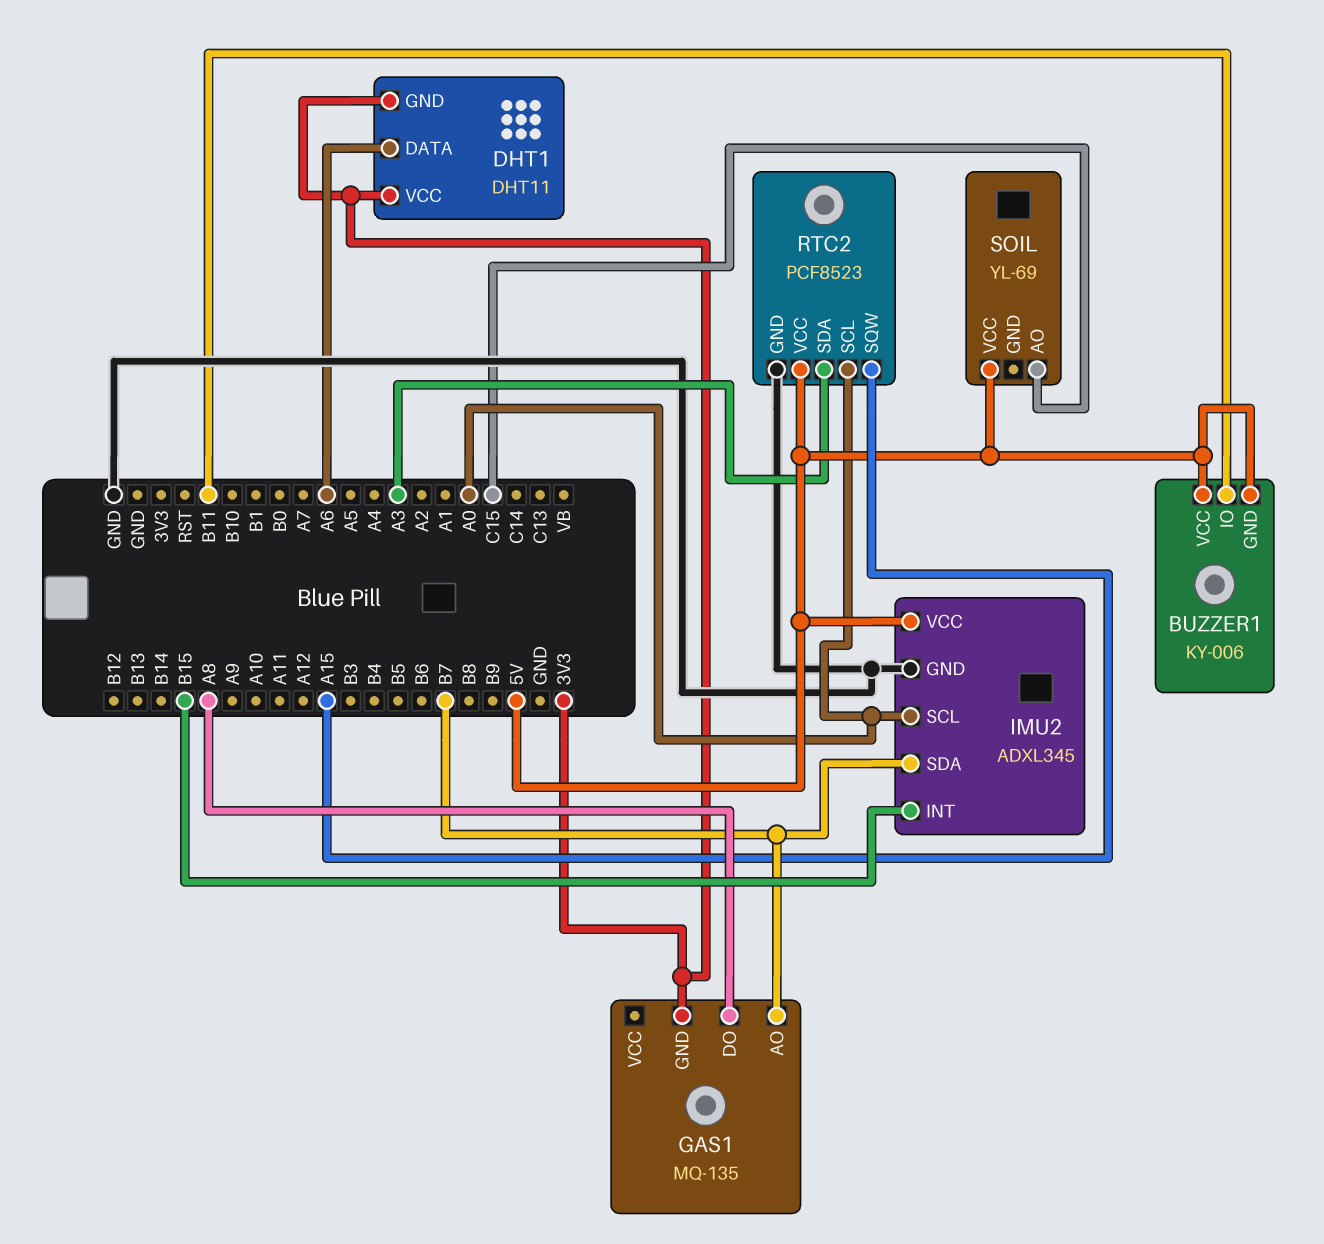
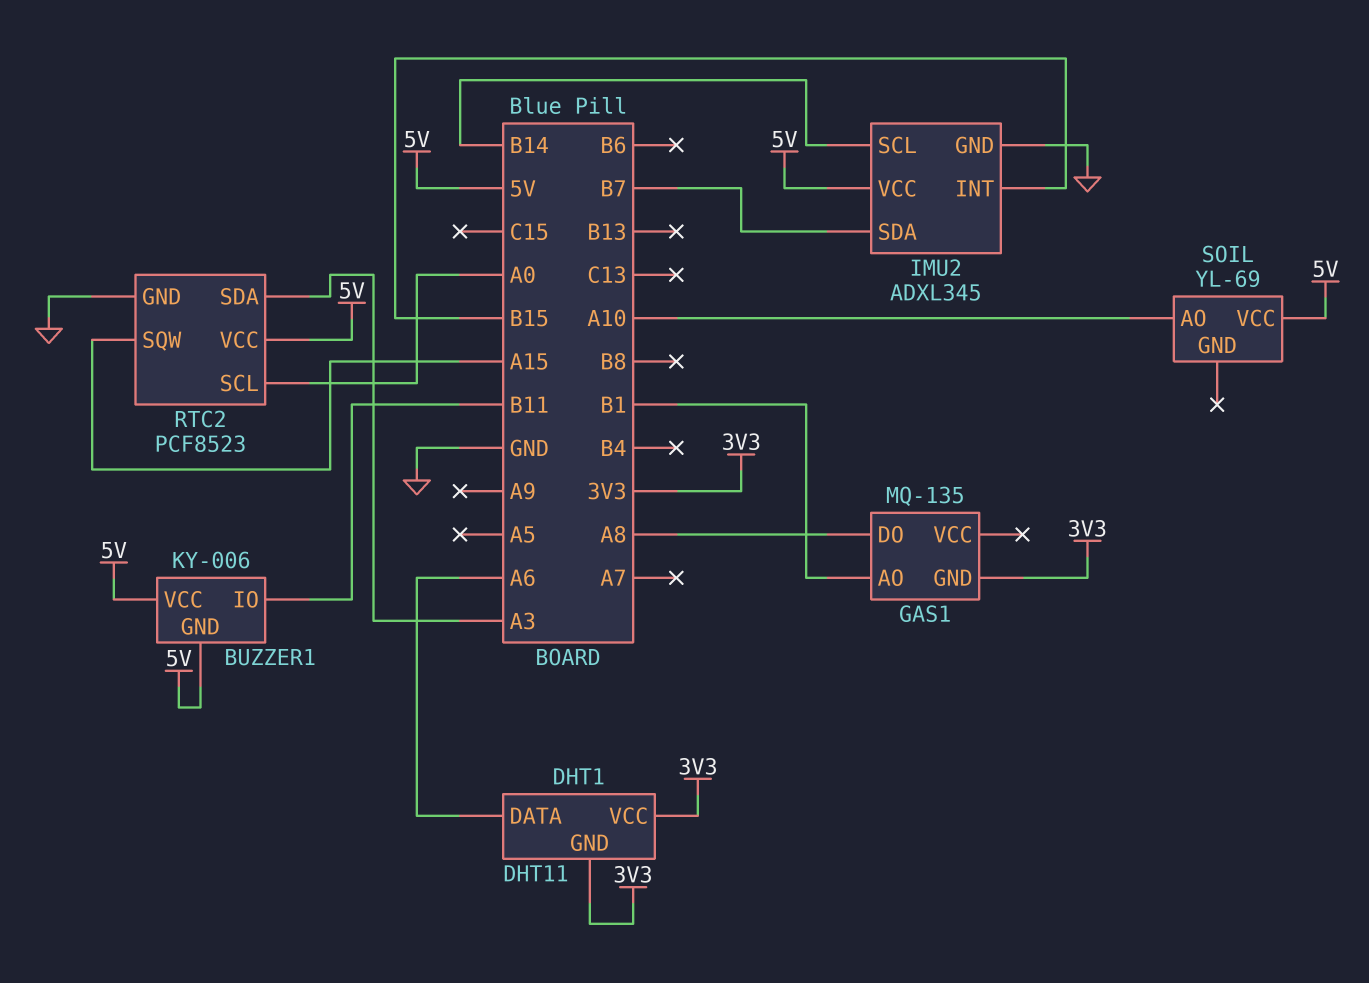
GAS1 pin AO: B7 -> B1
IMU2 pin SCL: A0 -> B14
SOIL pin AO: C15 -> A10

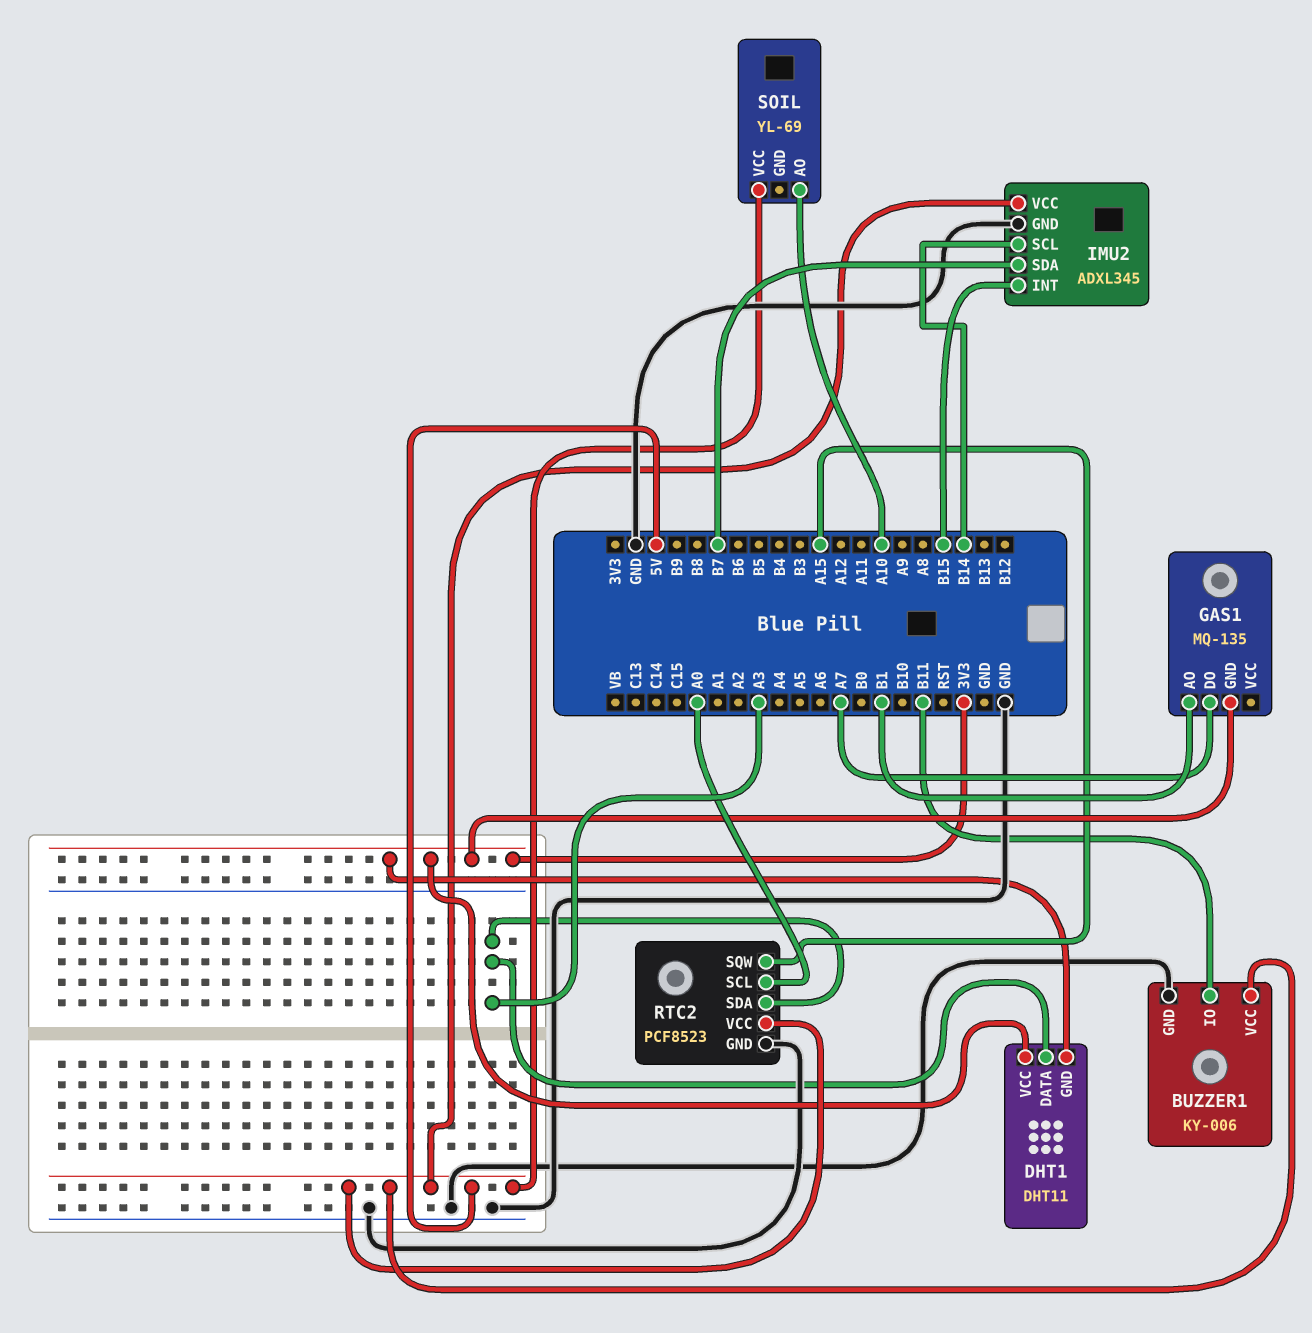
BUZZER1 pin GND: 5V -> GND
DHT1 pin DATA: A6 -> A3
GAS1 pin DO: A8 -> A7

